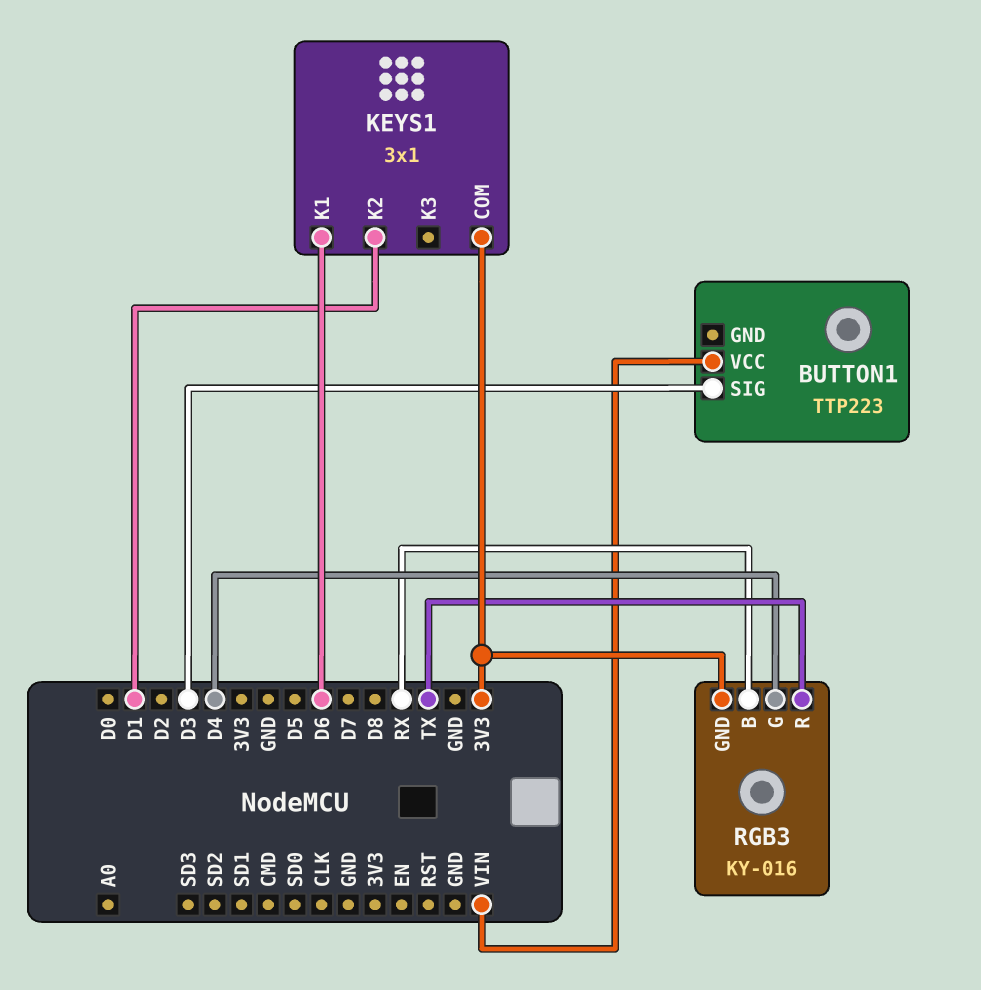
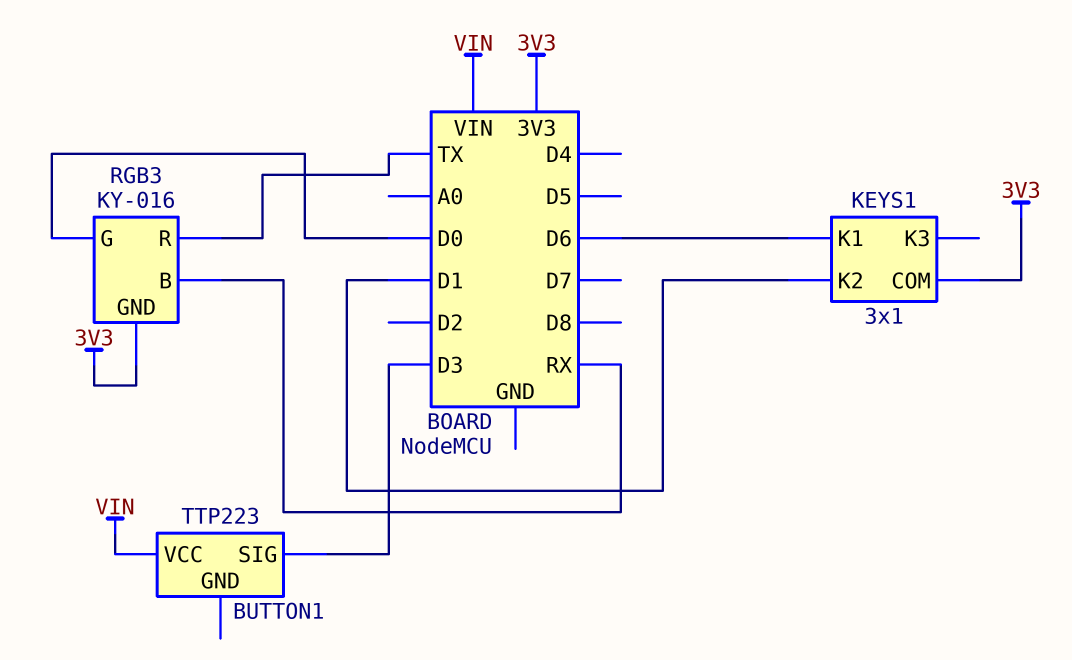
RGB3 pin G: D4 -> D0

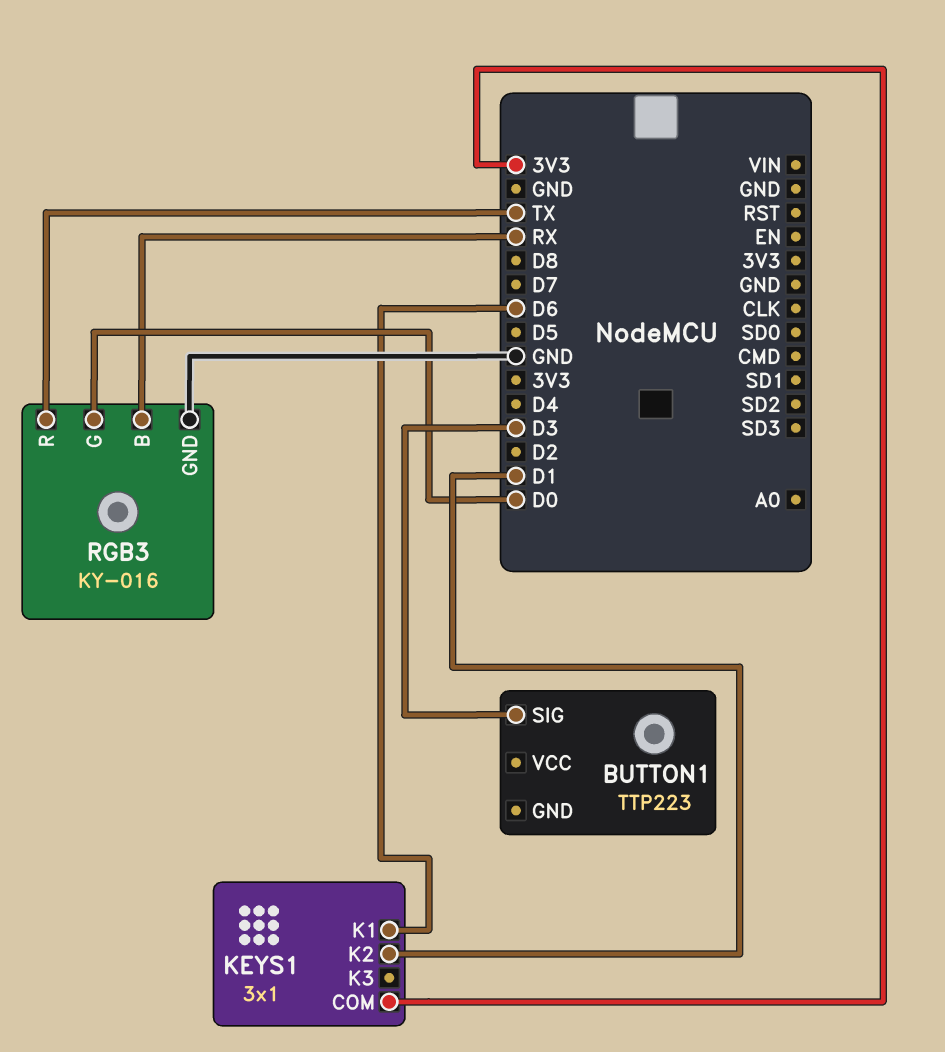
BUTTON1 pin VCC: VIN -> none
RGB3 pin GND: 3V3 -> GND

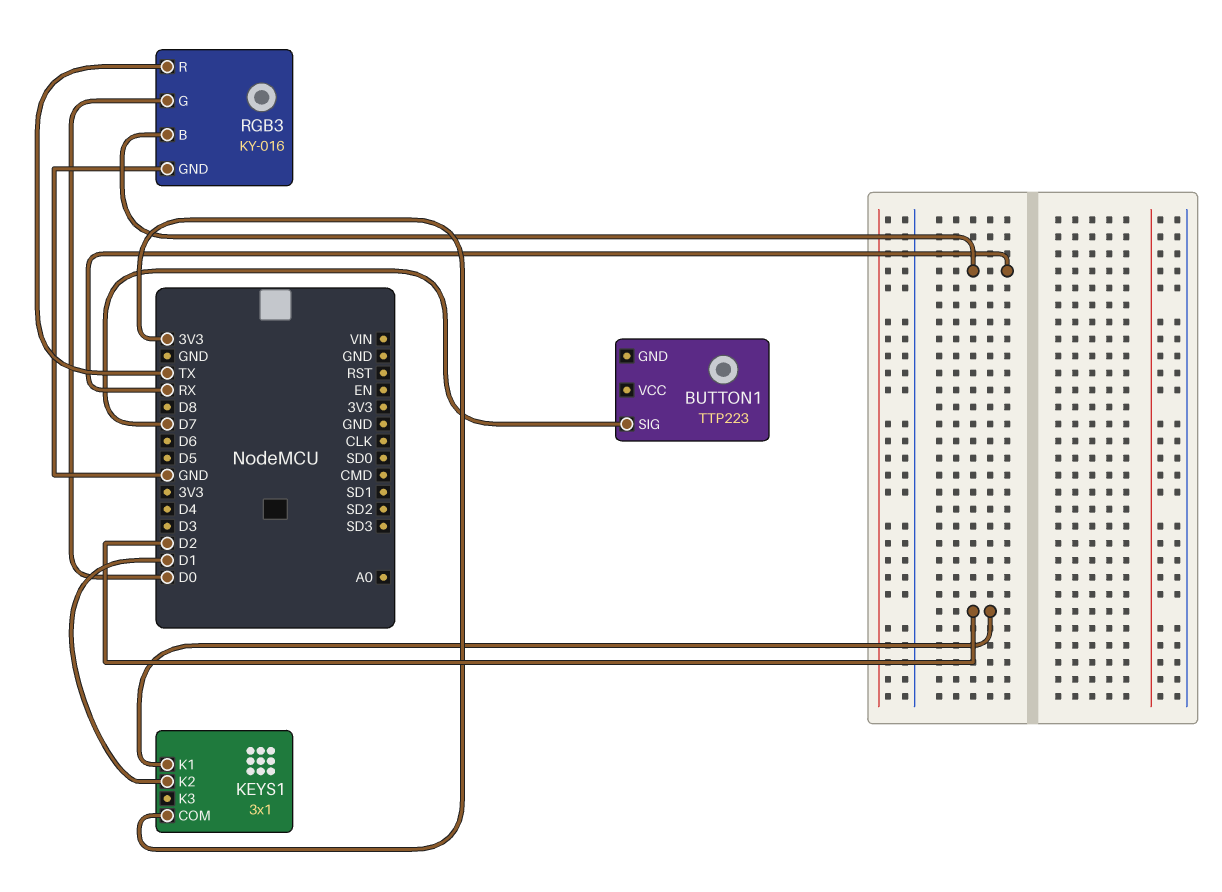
BUTTON1 pin SIG: D3 -> D7
KEYS1 pin K1: D6 -> D2

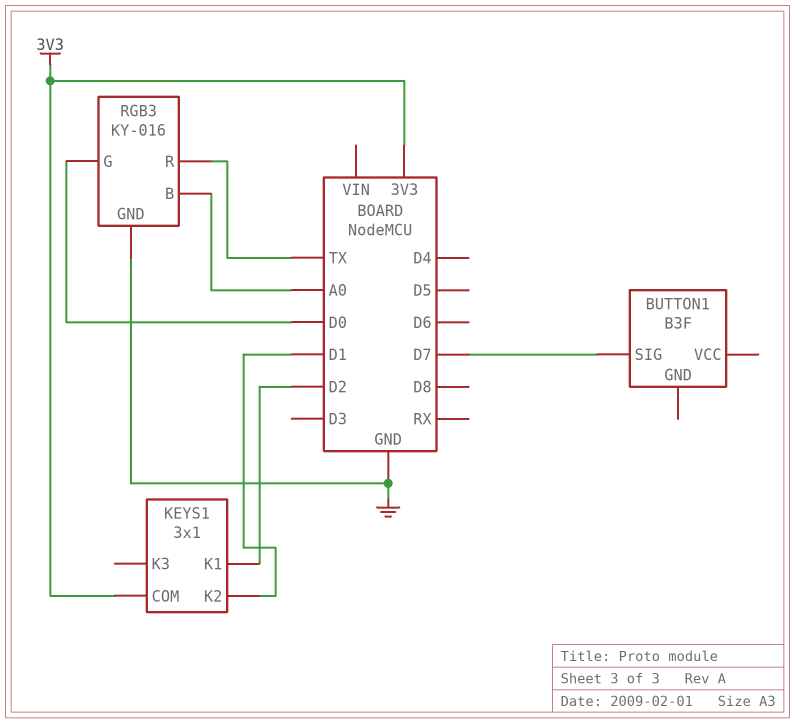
BUTTON1: TTP223 -> B3F
RGB3 pin B: RX -> A0

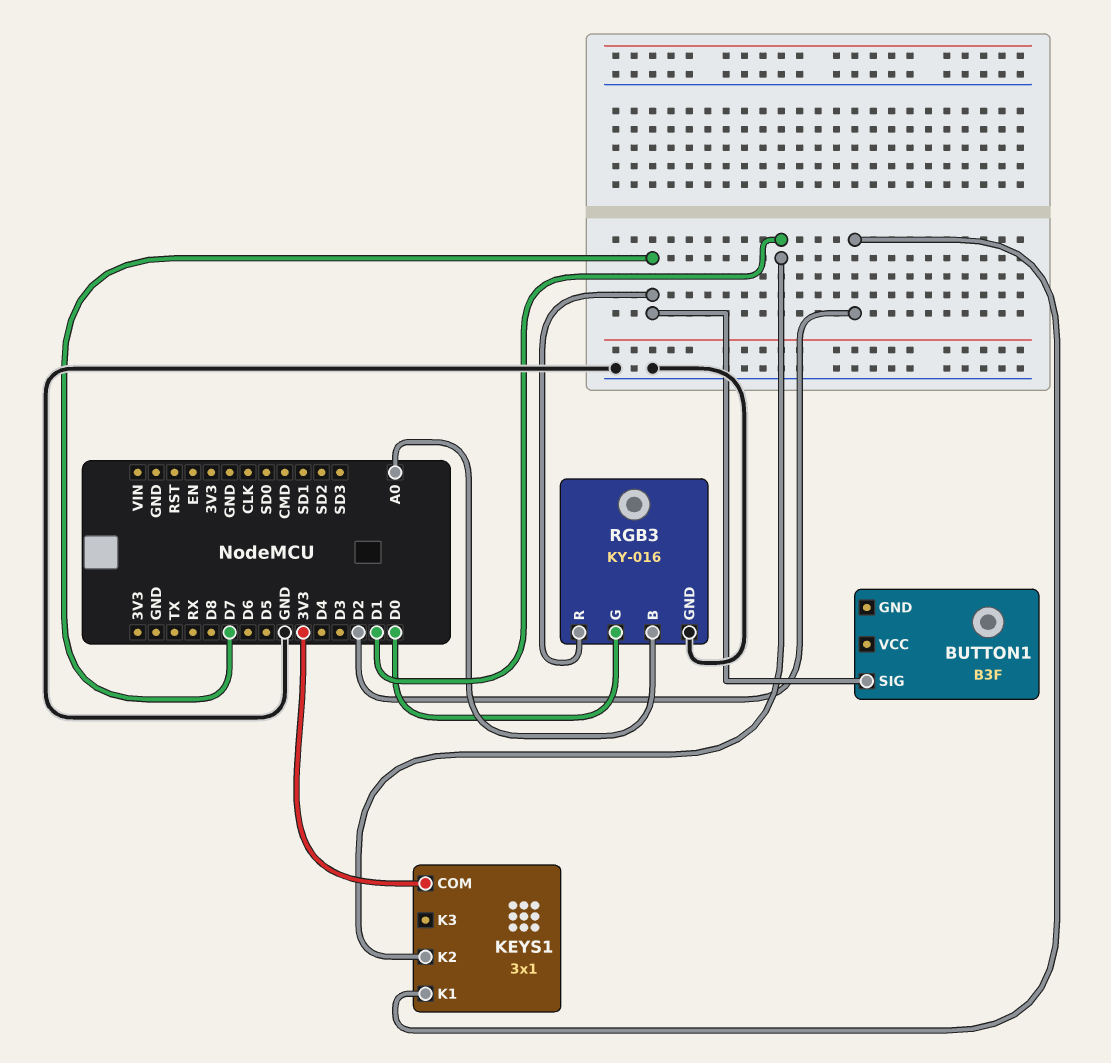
RGB3 pin R: TX -> D7

